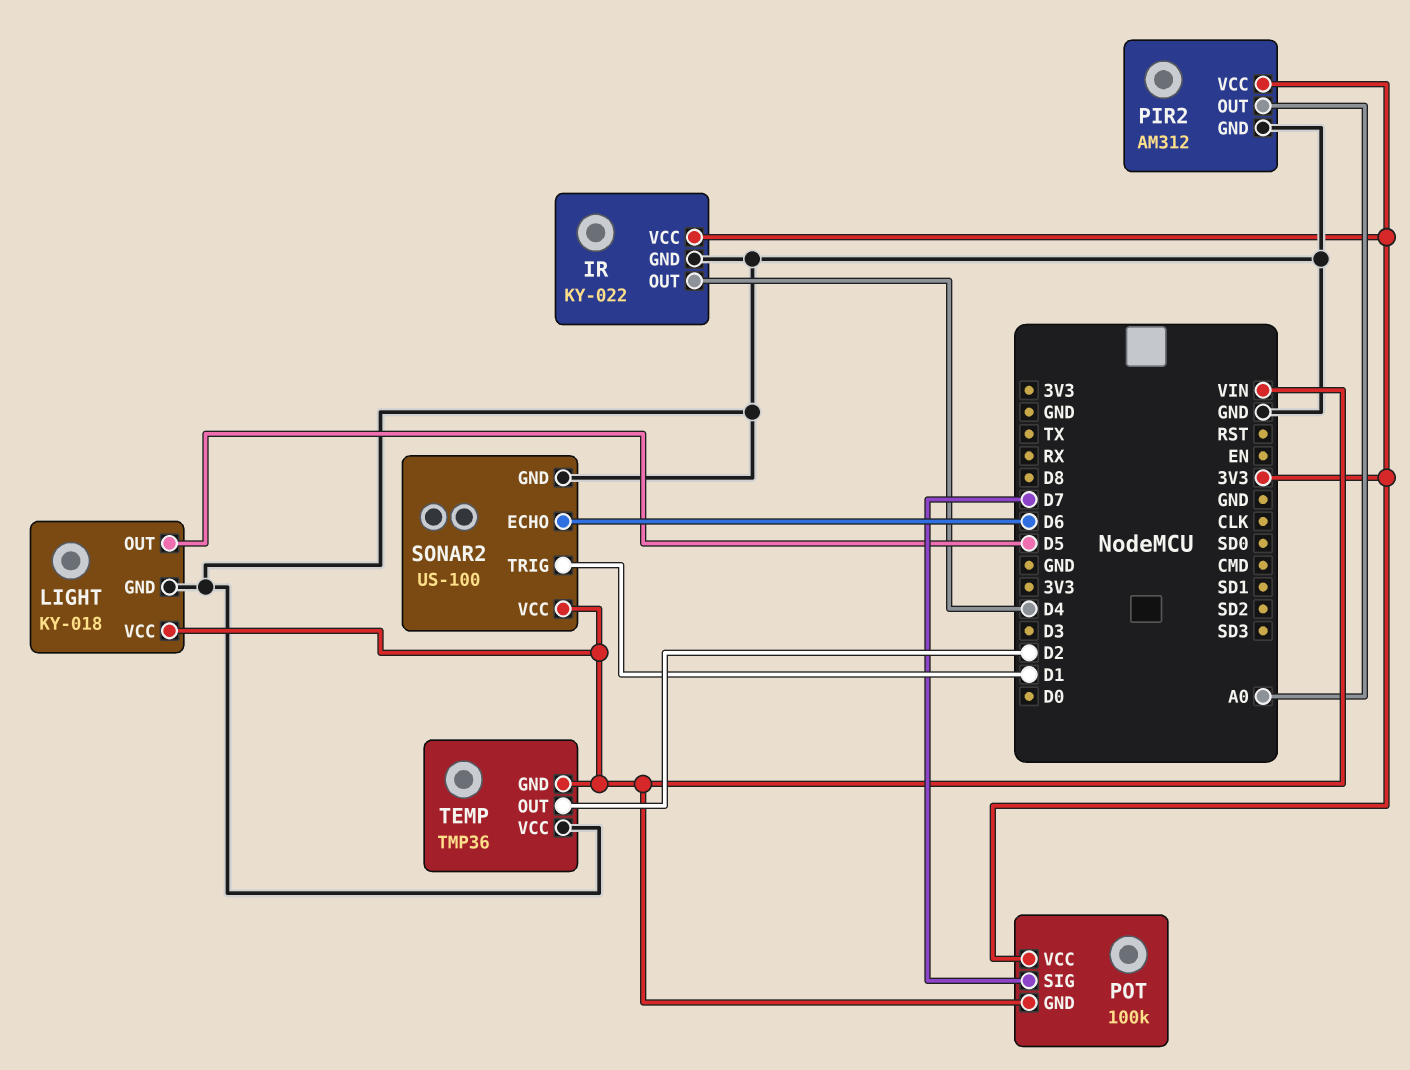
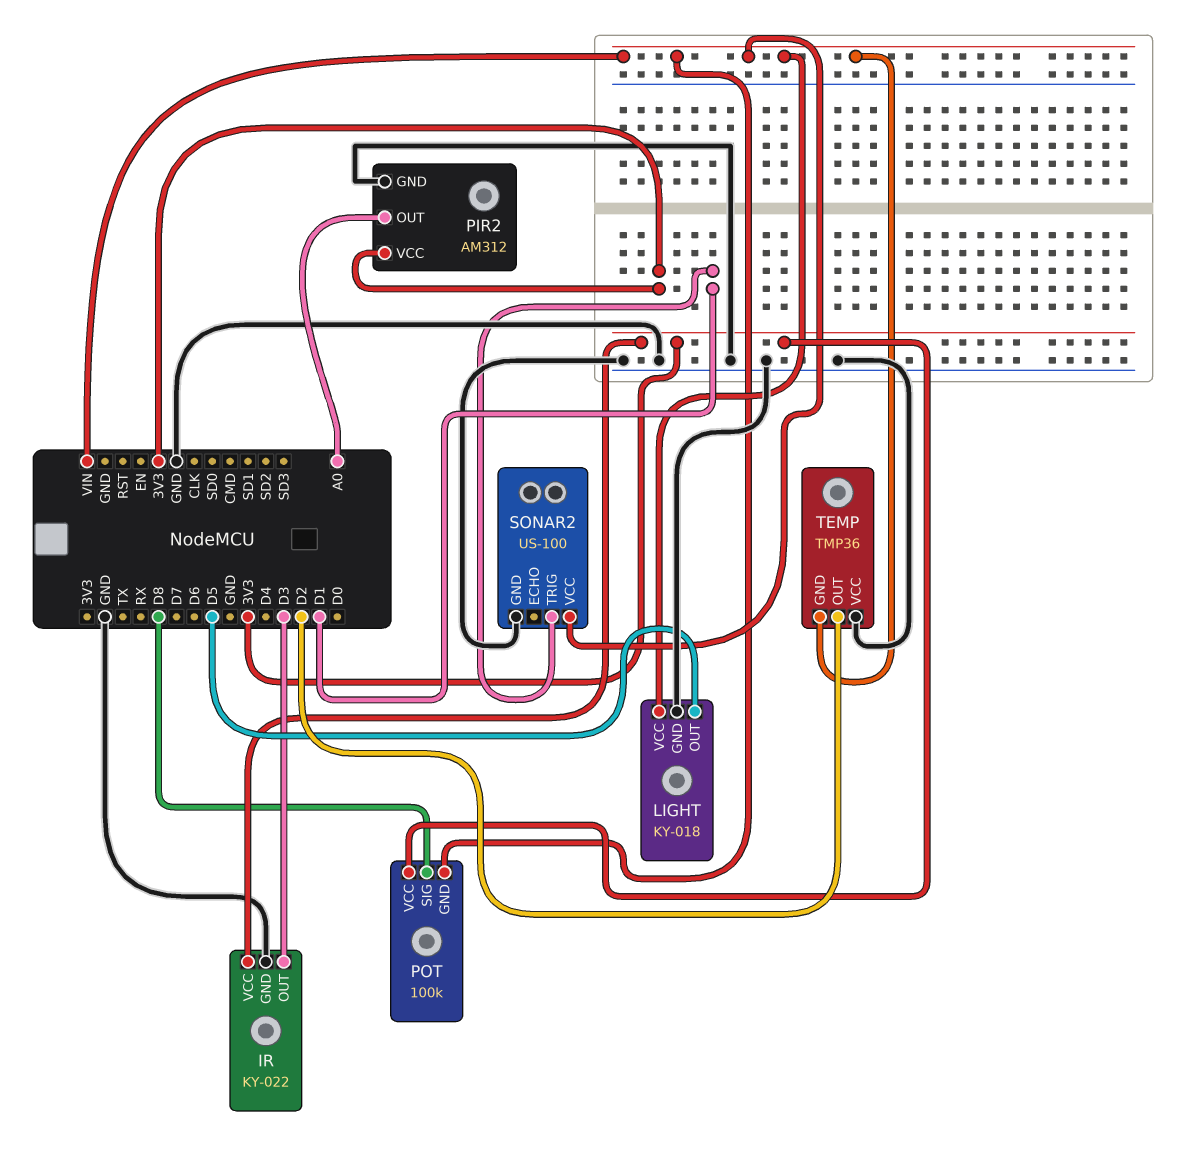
IR pin OUT: D4 -> D3
POT pin SIG: D7 -> D8
SONAR2 pin ECHO: D6 -> none

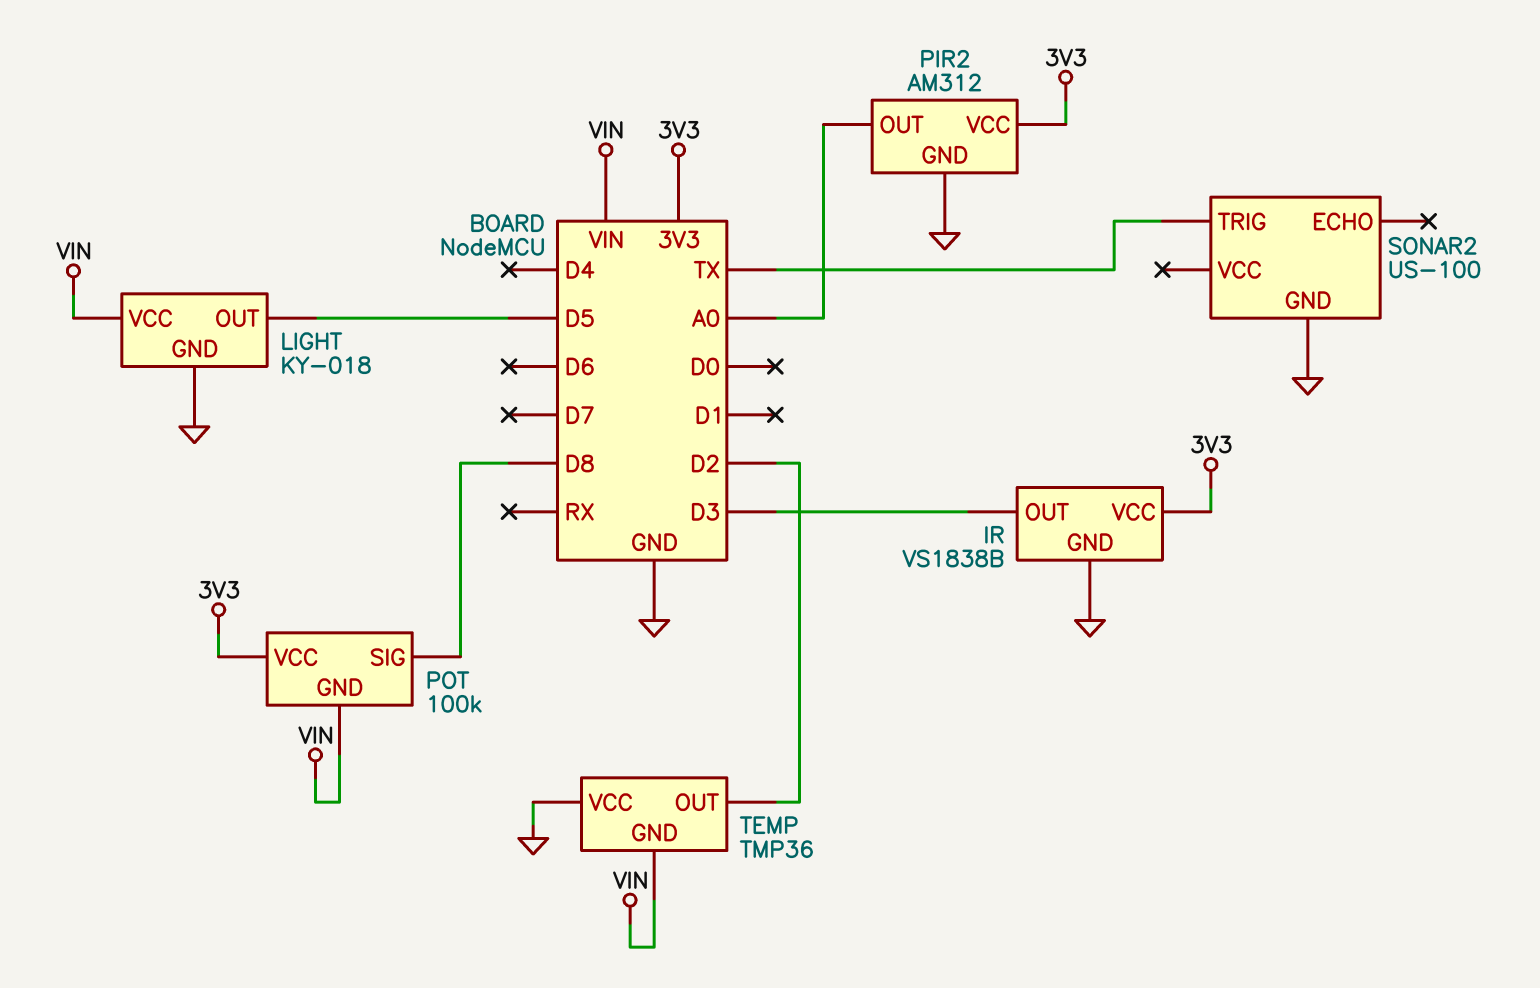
IR: KY-022 -> VS1838B
SONAR2 pin TRIG: D1 -> TX
SONAR2 pin VCC: VIN -> none

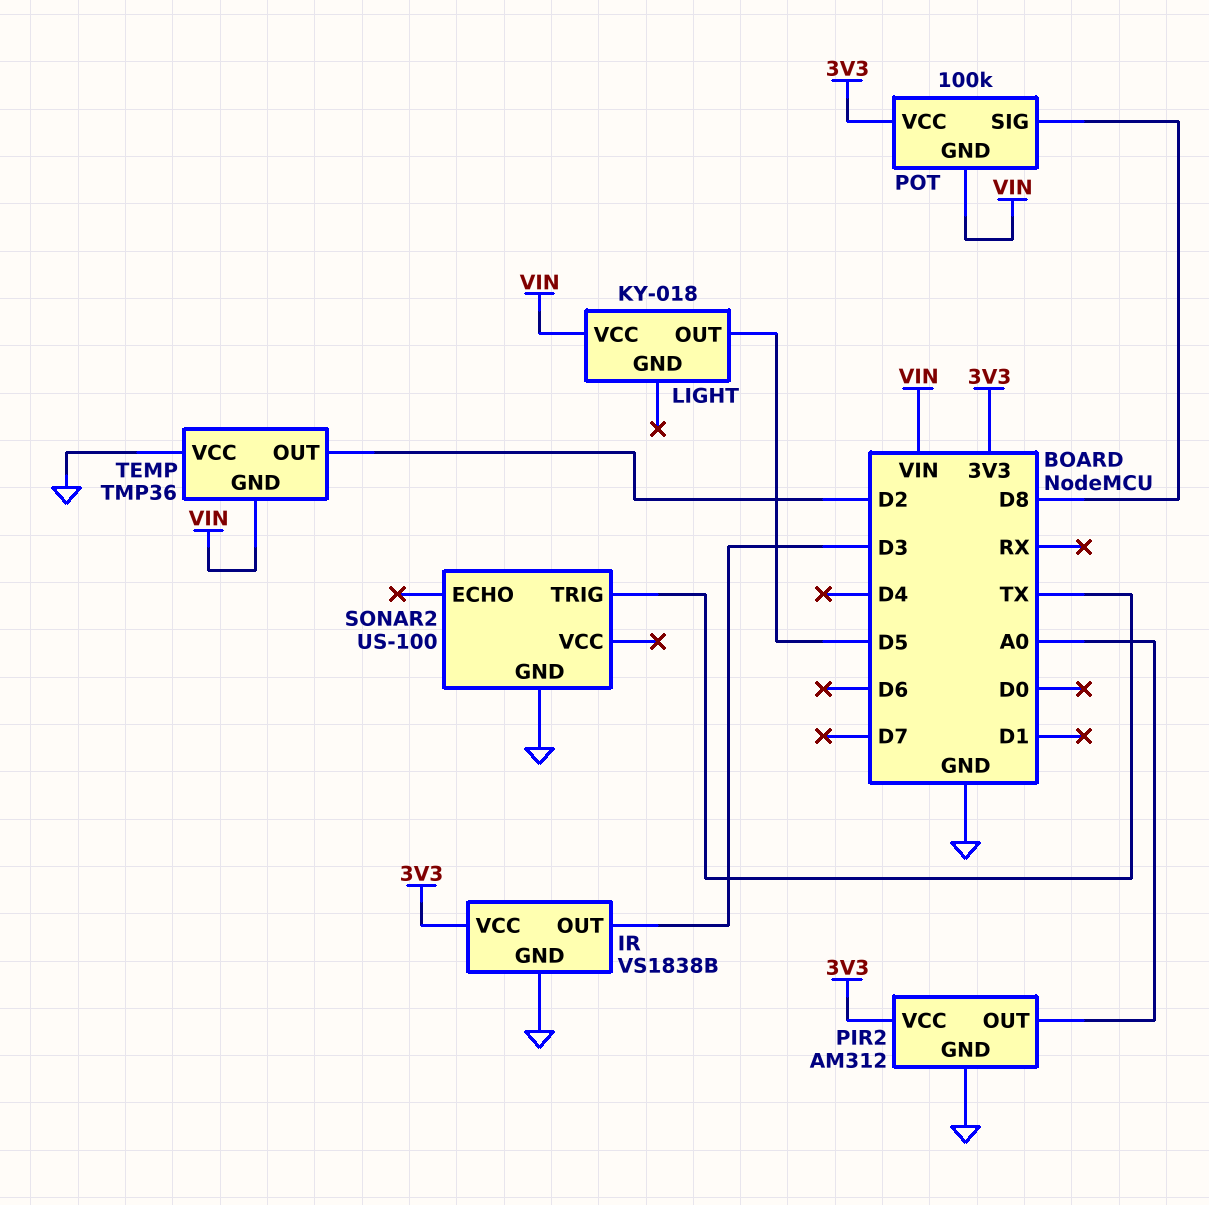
LIGHT pin GND: GND -> none

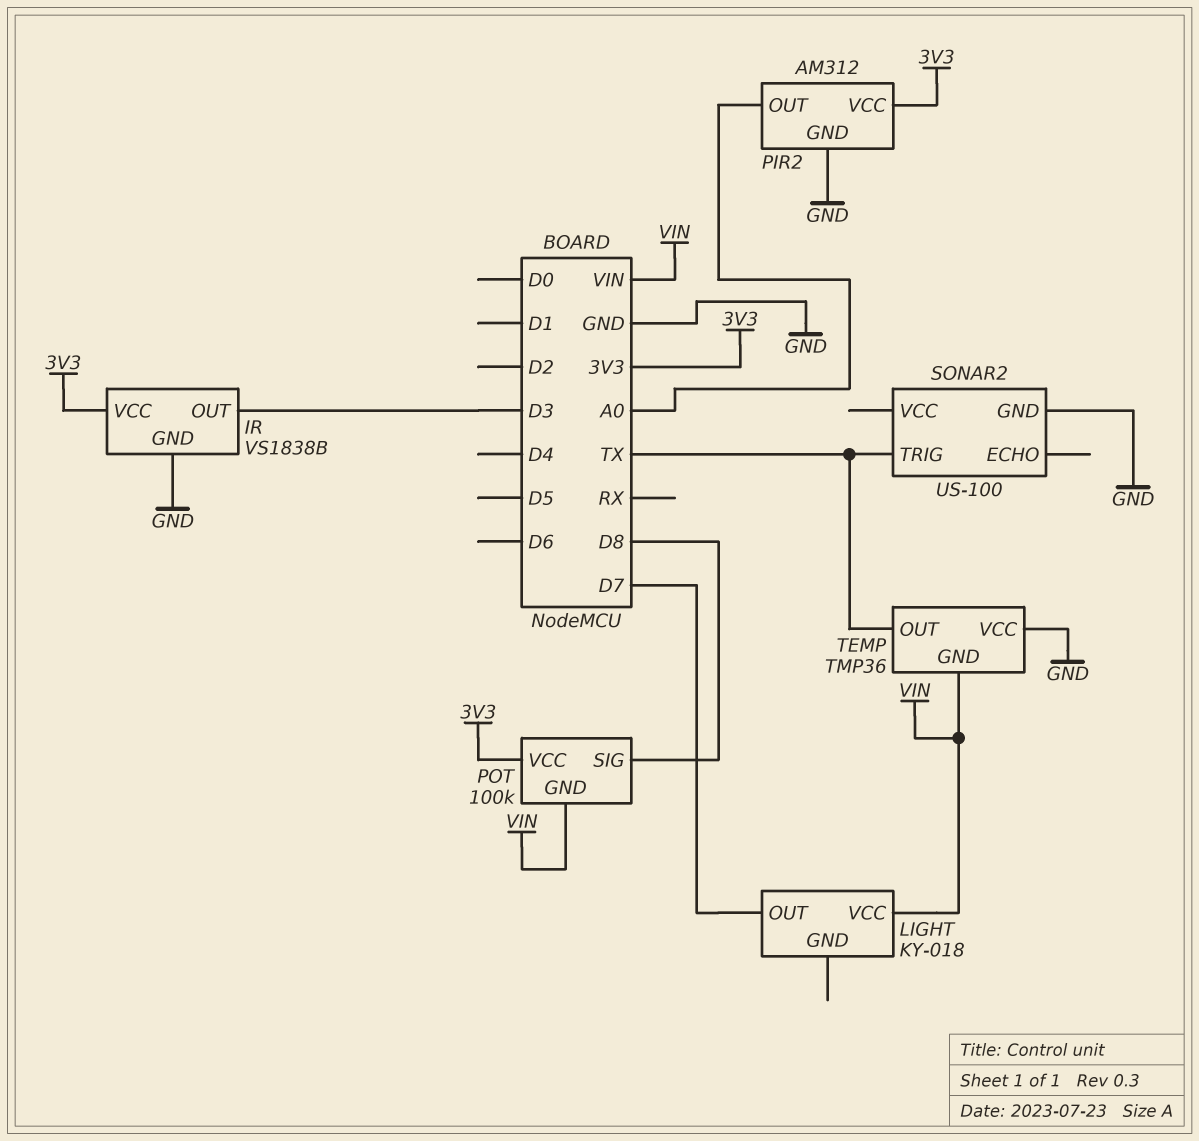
LIGHT pin OUT: D5 -> D7
TEMP pin OUT: D2 -> TX

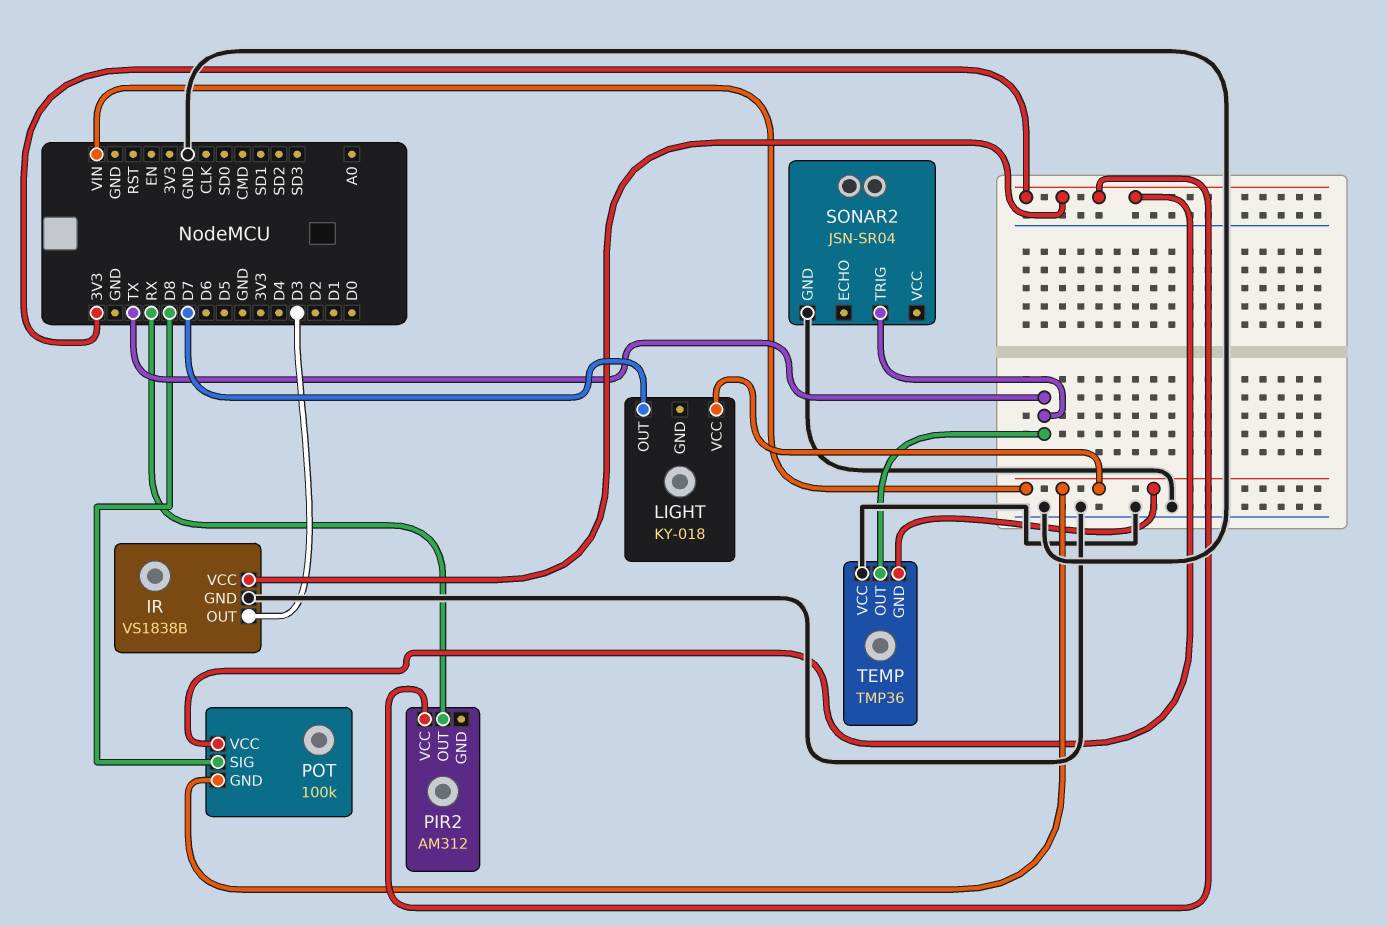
PIR2 pin GND: GND -> none
PIR2 pin OUT: A0 -> RX
SONAR2: US-100 -> JSN-SR04

